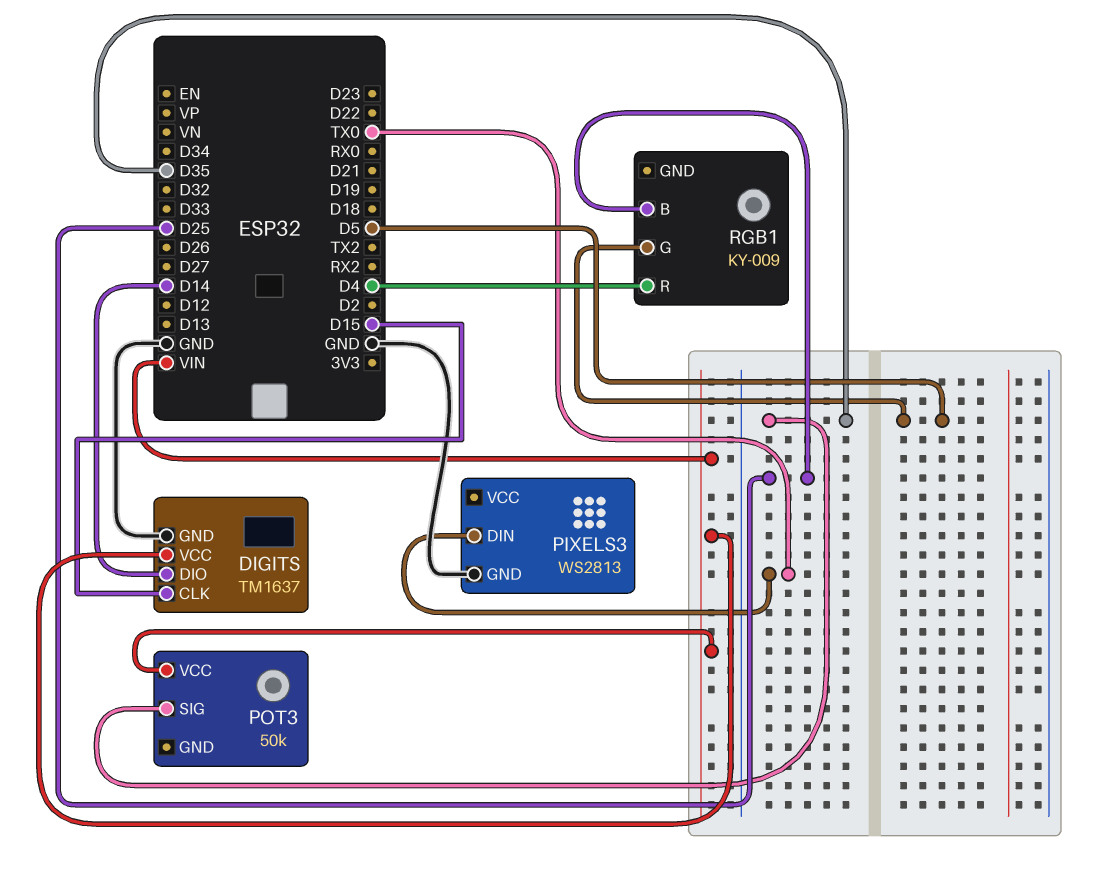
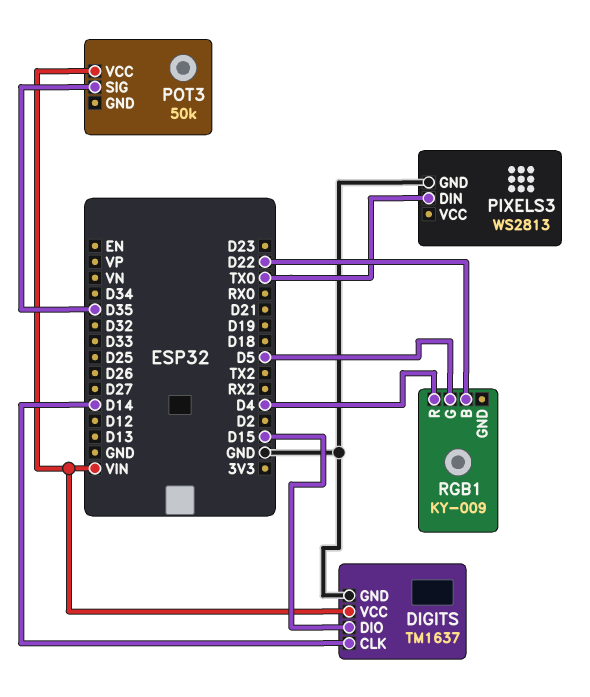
DIGITS pin CLK: D15 -> D14
DIGITS pin DIO: D14 -> D15
RGB1 pin B: D25 -> D22

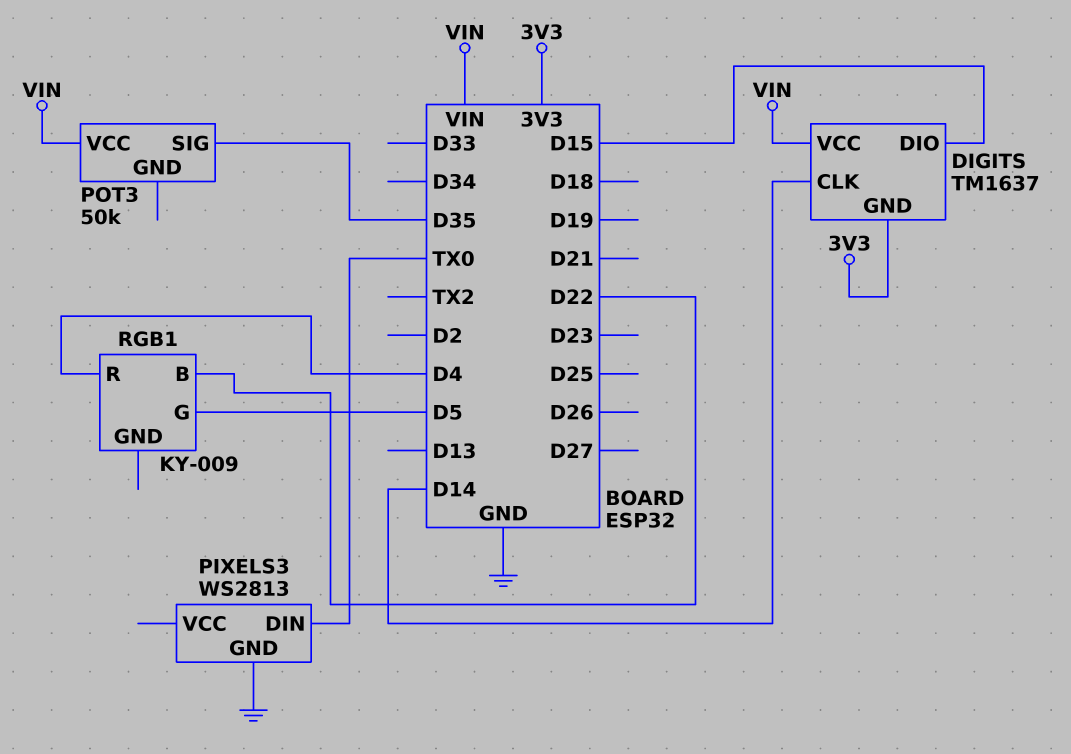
DIGITS pin GND: GND -> 3V3

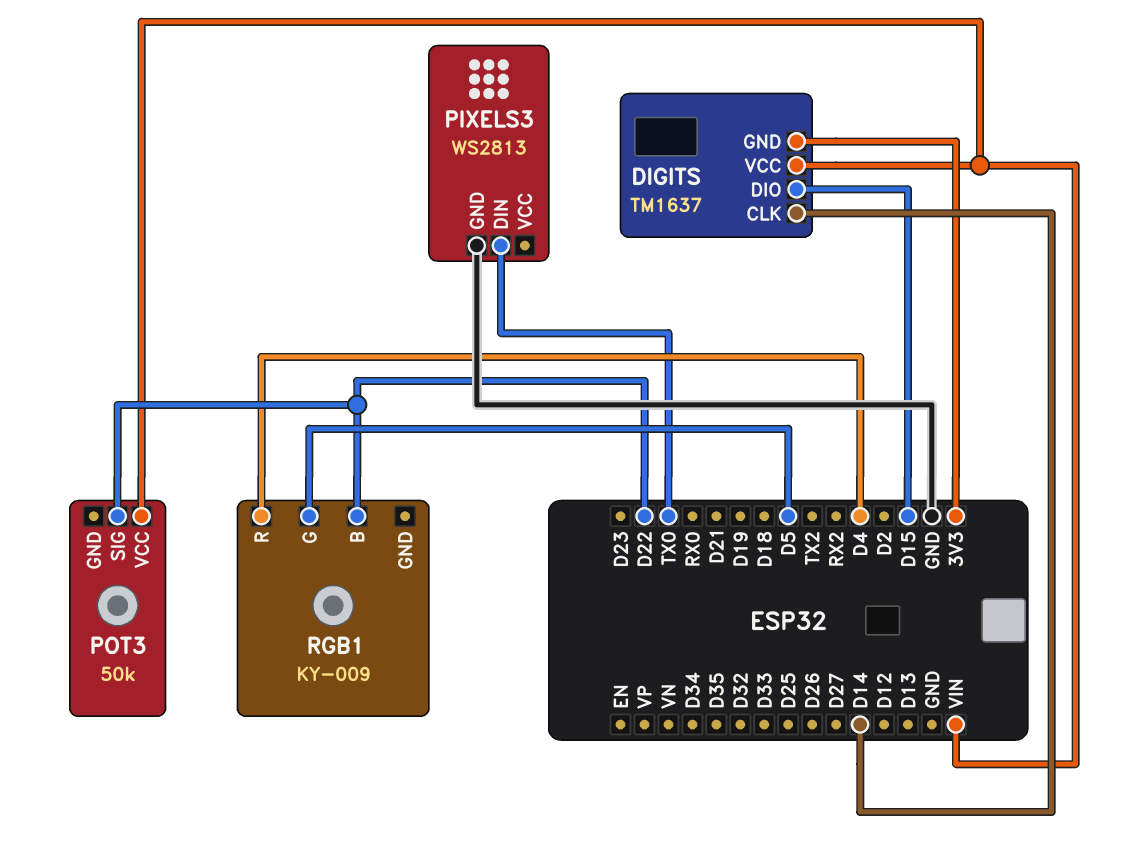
POT3 pin SIG: D35 -> D22

